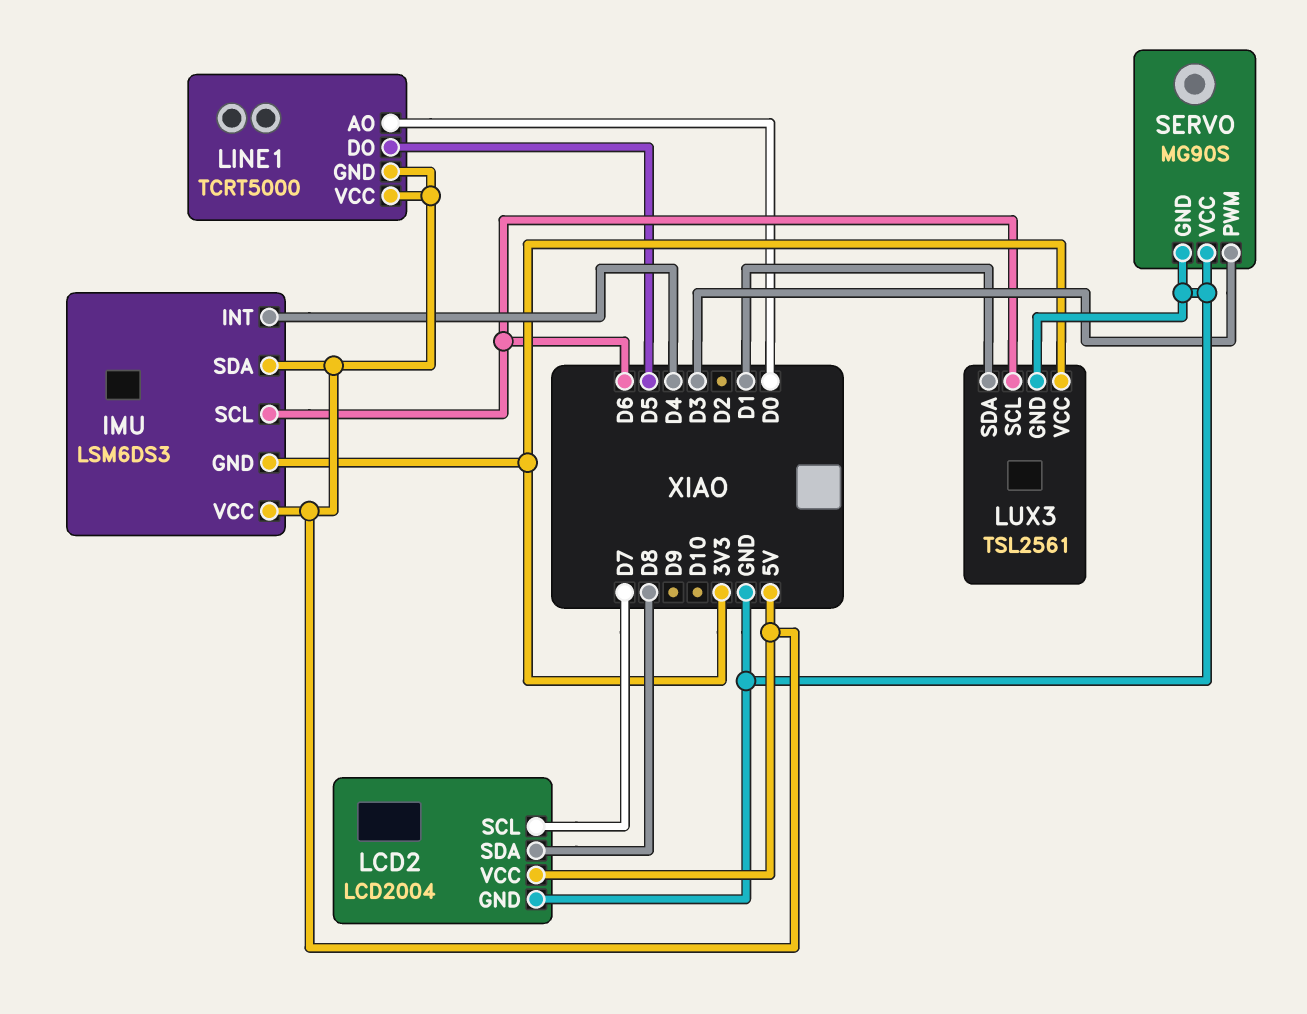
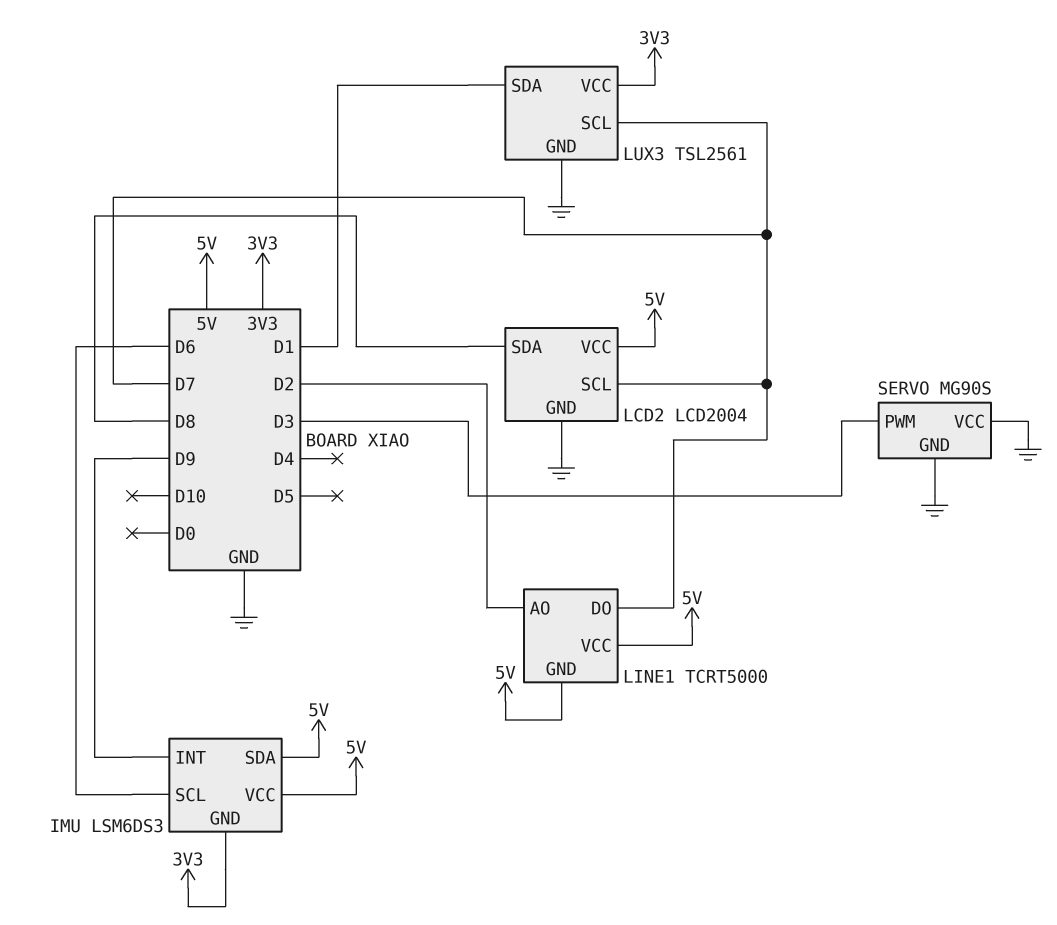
IMU pin INT: D4 -> D9
LINE1 pin AO: D0 -> D2
LINE1 pin DO: D5 -> D7
LUX3 pin SCL: D6 -> D7

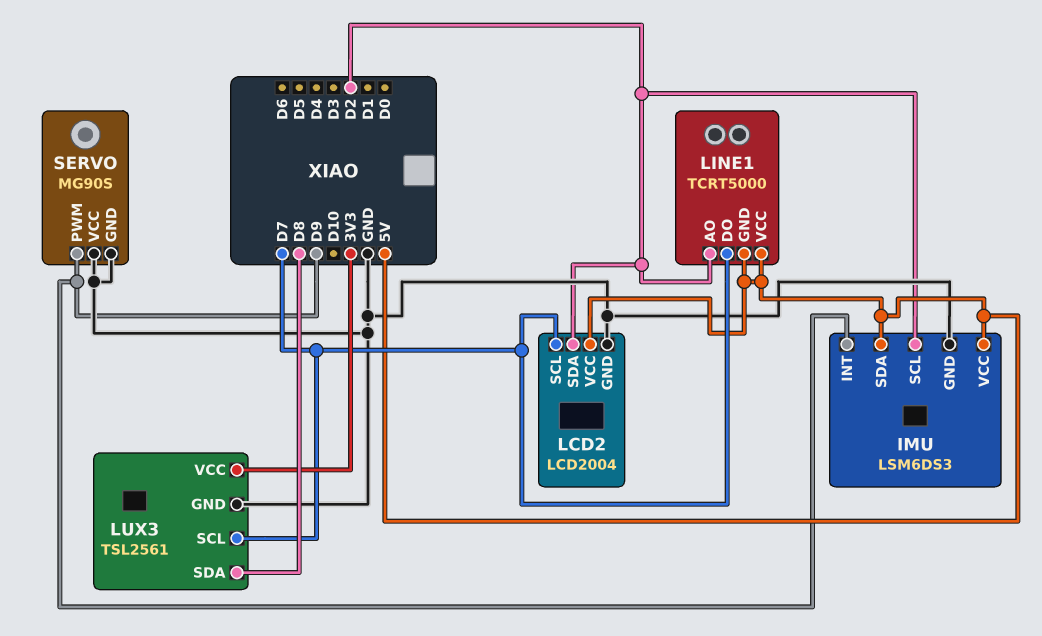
IMU pin GND: 3V3 -> GND
IMU pin SCL: D6 -> D2
LCD2 pin SDA: D8 -> D2
LUX3 pin SDA: D1 -> D8
SERVO pin PWM: D3 -> D9

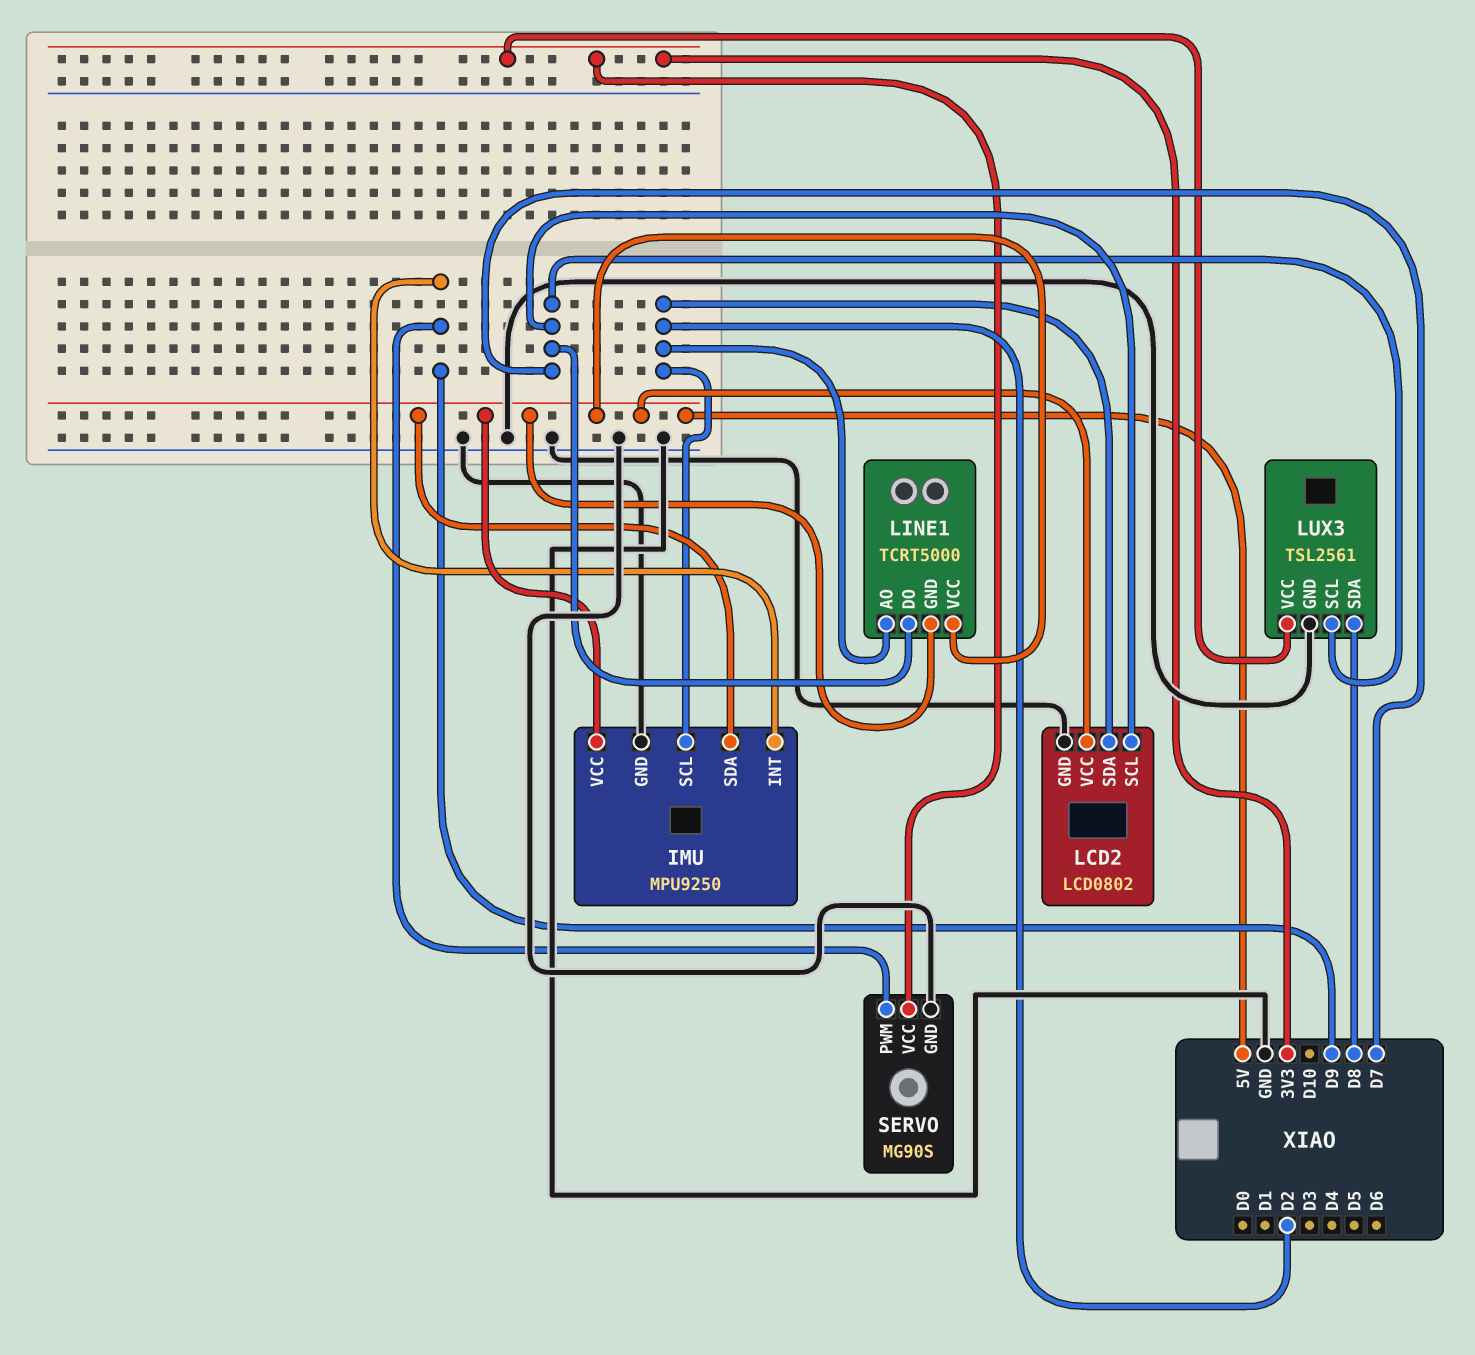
IMU: LSM6DS3 -> MPU9250
LCD2: LCD2004 -> LCD0802
SERVO pin VCC: GND -> 3V3

